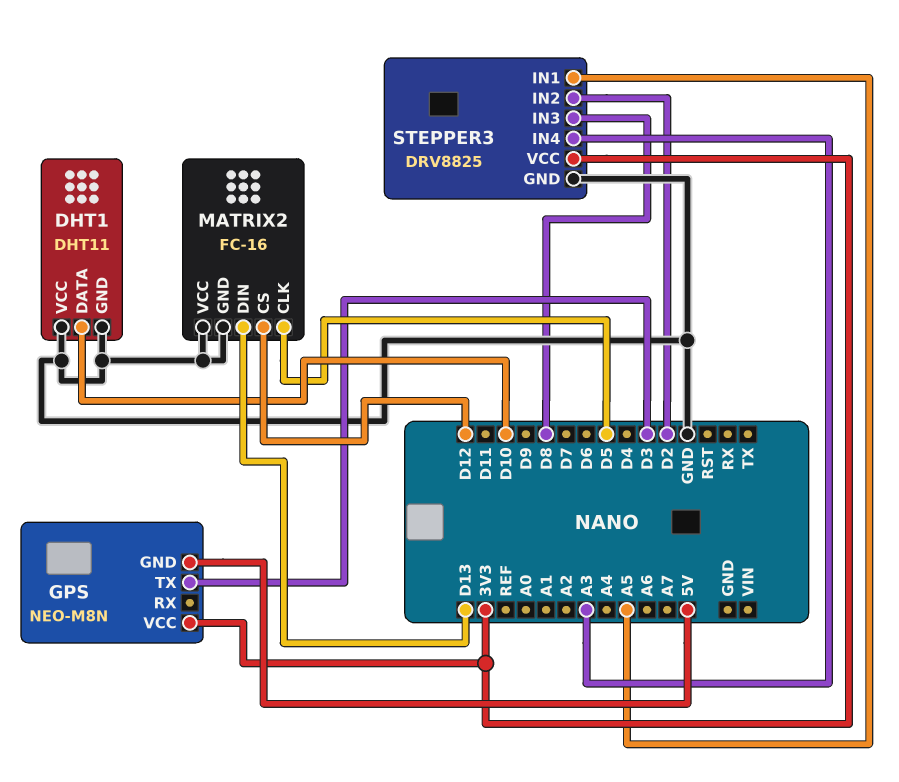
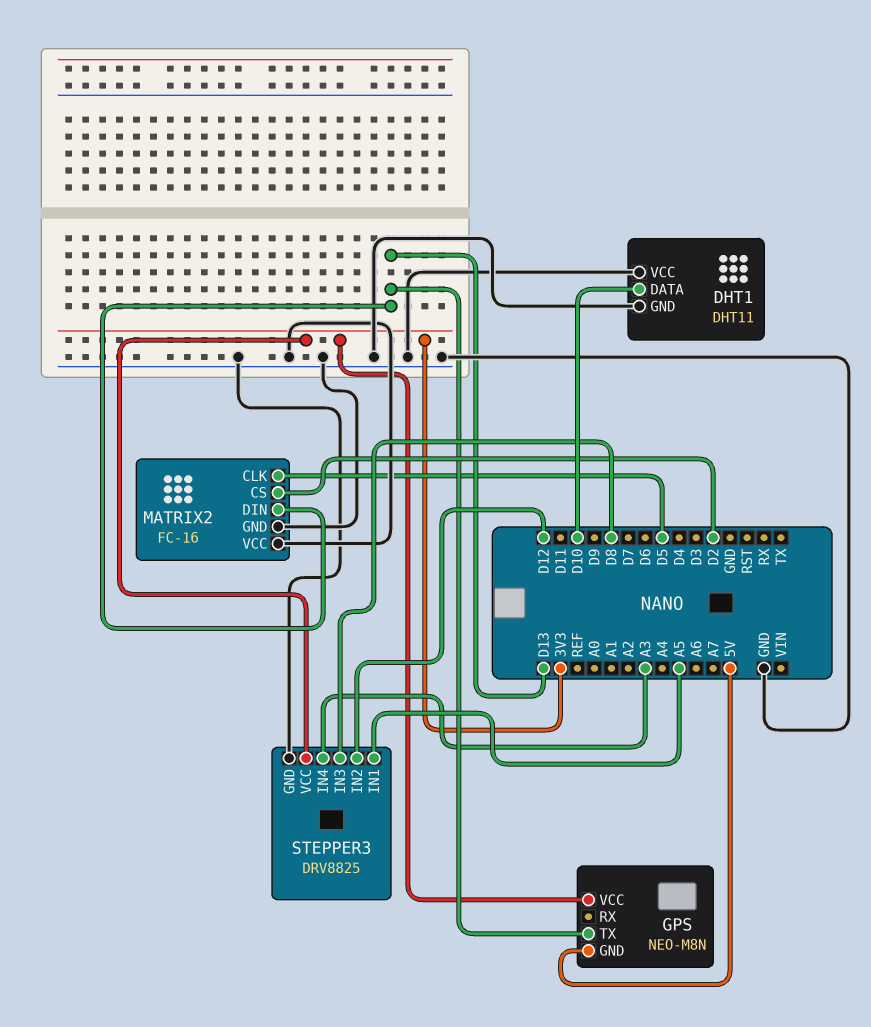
GPS pin TX: D3 -> D13
MATRIX2 pin CS: D12 -> D2
STEPPER3 pin IN2: D2 -> D12

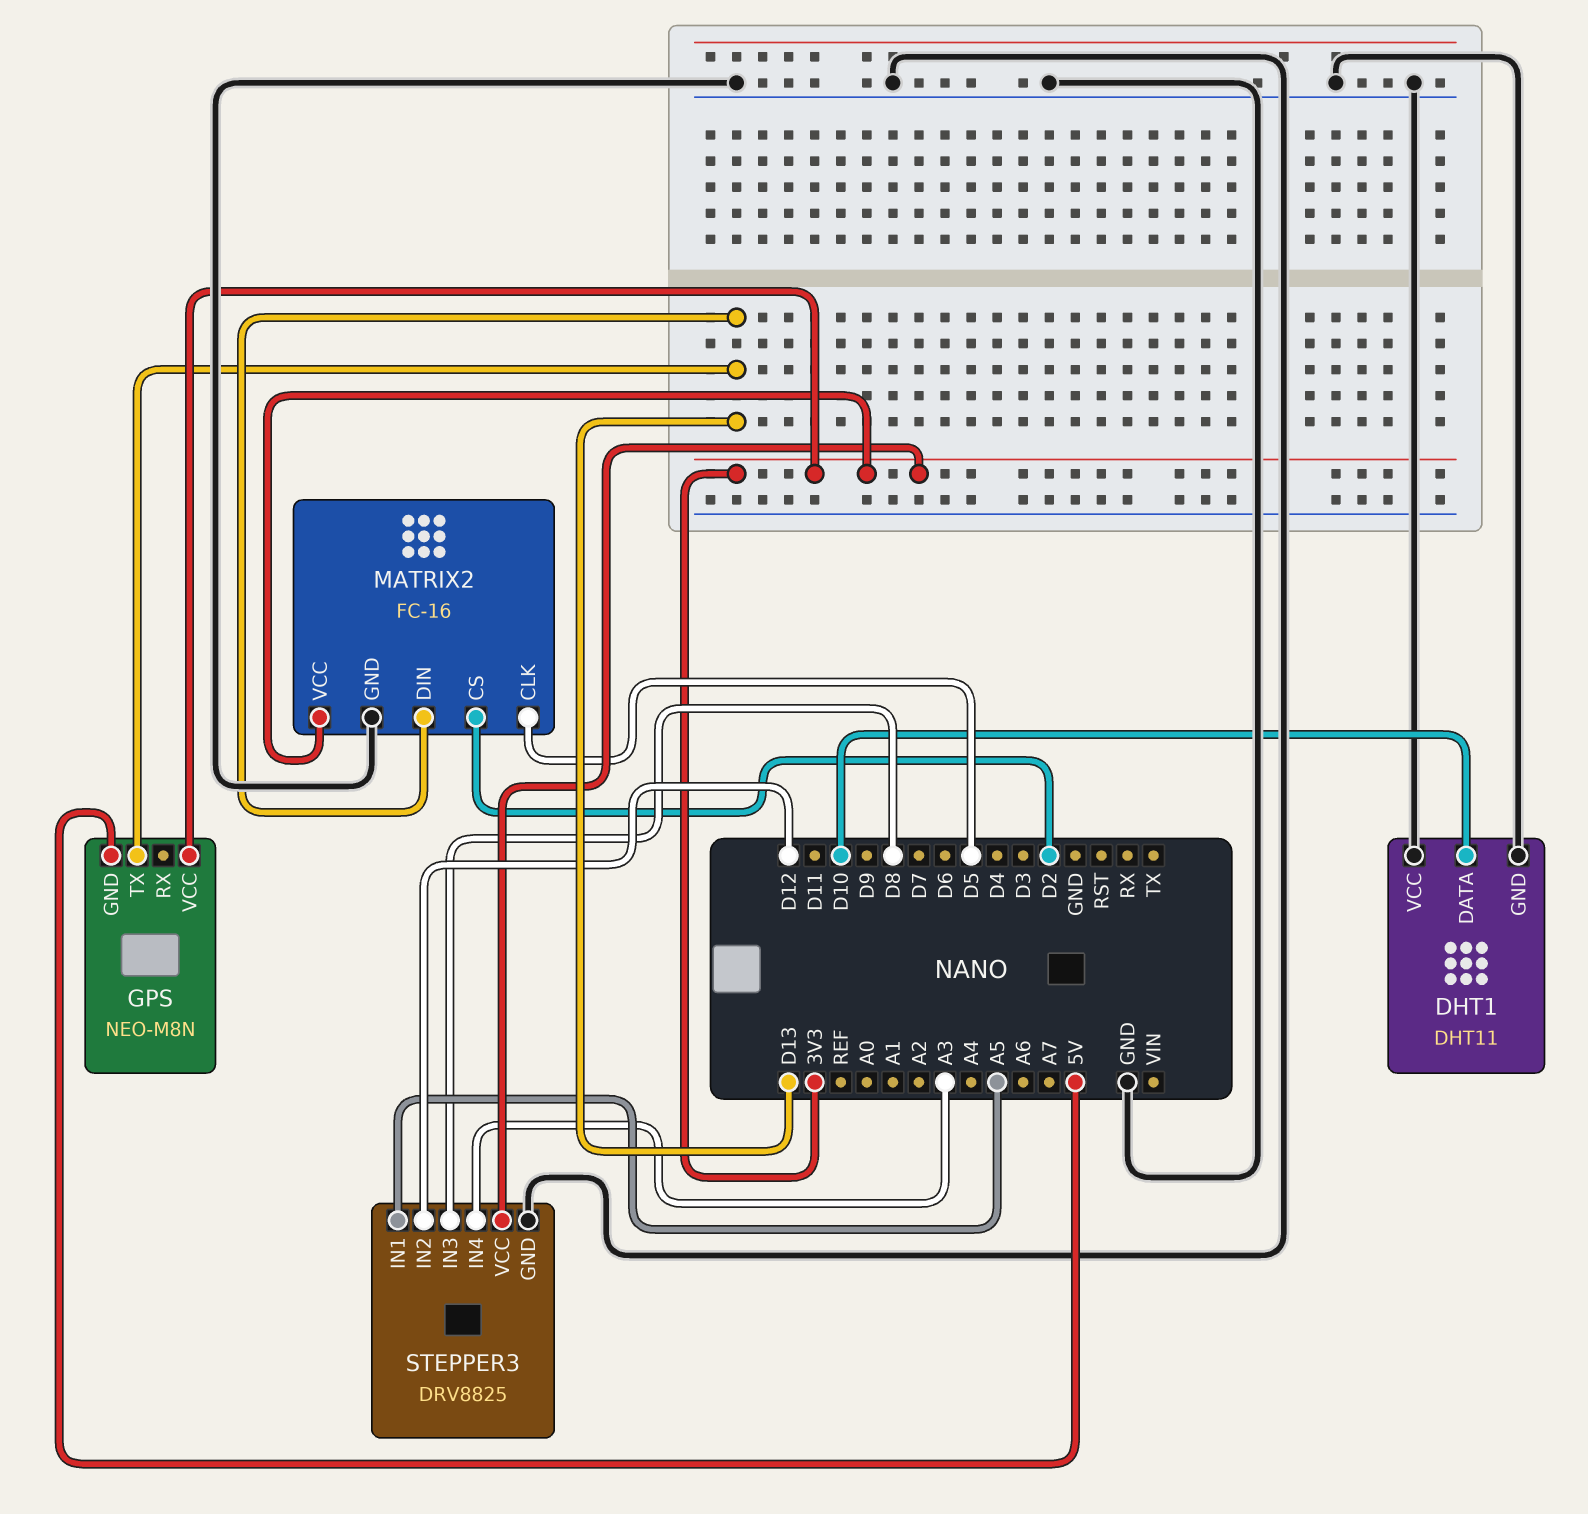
MATRIX2 pin VCC: GND -> 3V3

